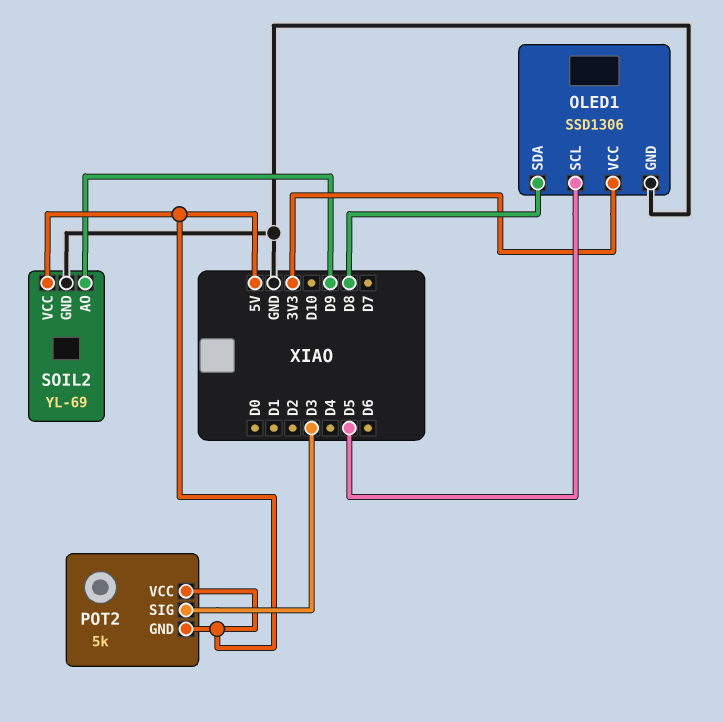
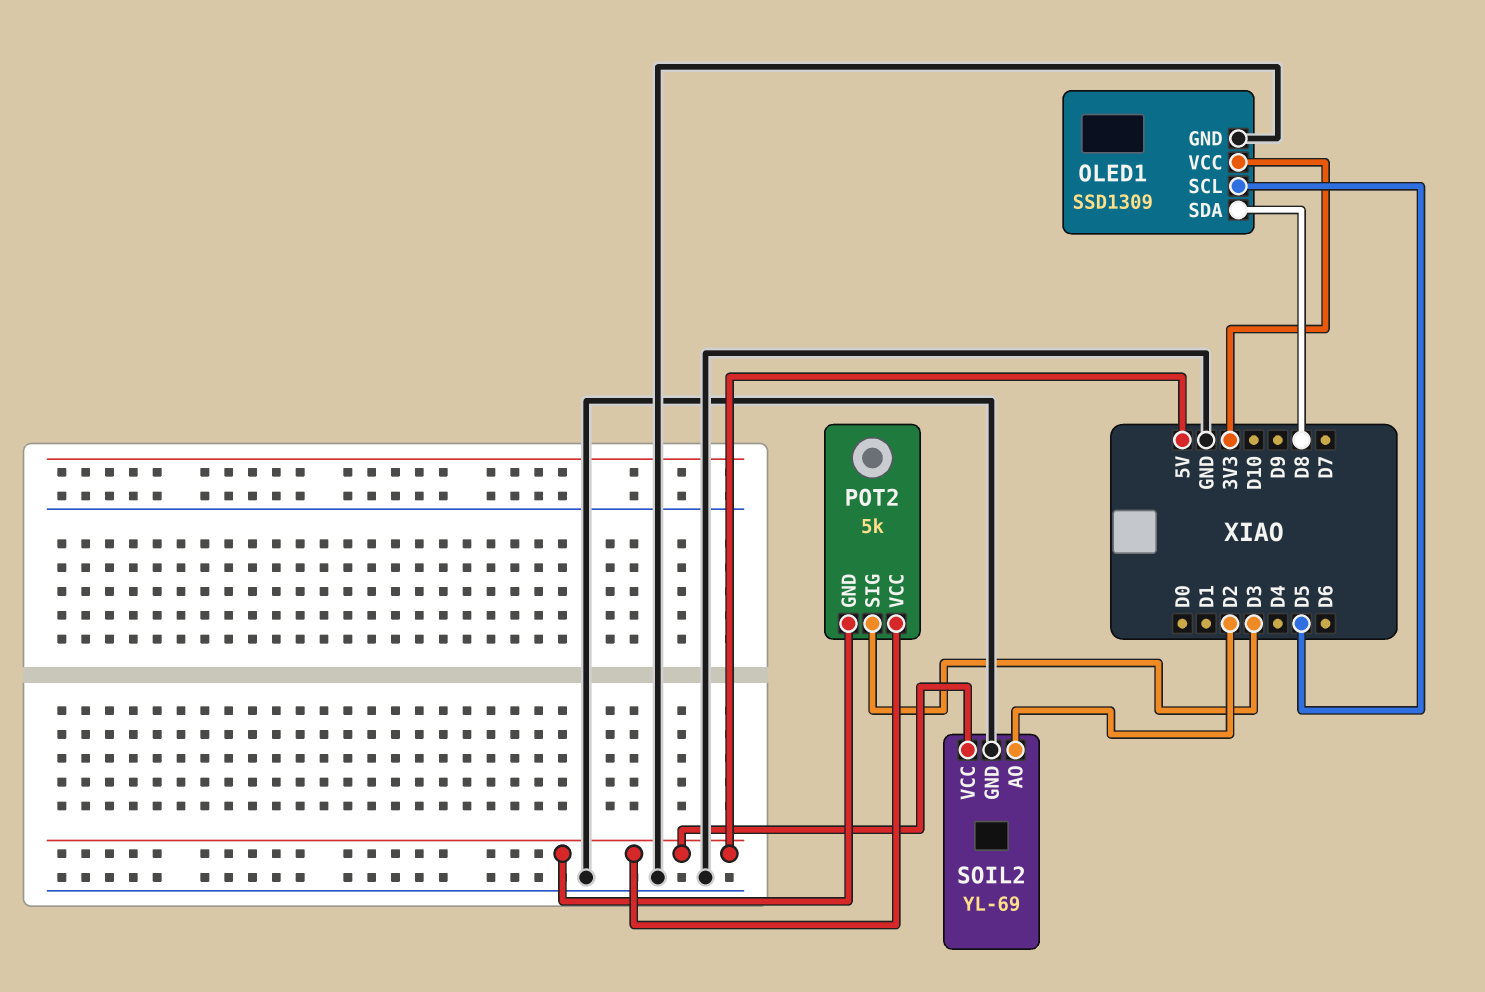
OLED1: SSD1306 -> SSD1309
SOIL2 pin AO: D9 -> D2

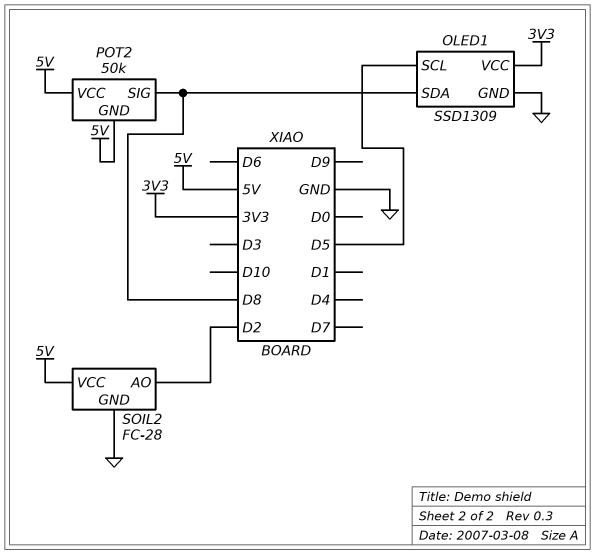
POT2: 5k -> 50k
POT2 pin SIG: D3 -> D8
SOIL2: YL-69 -> FC-28

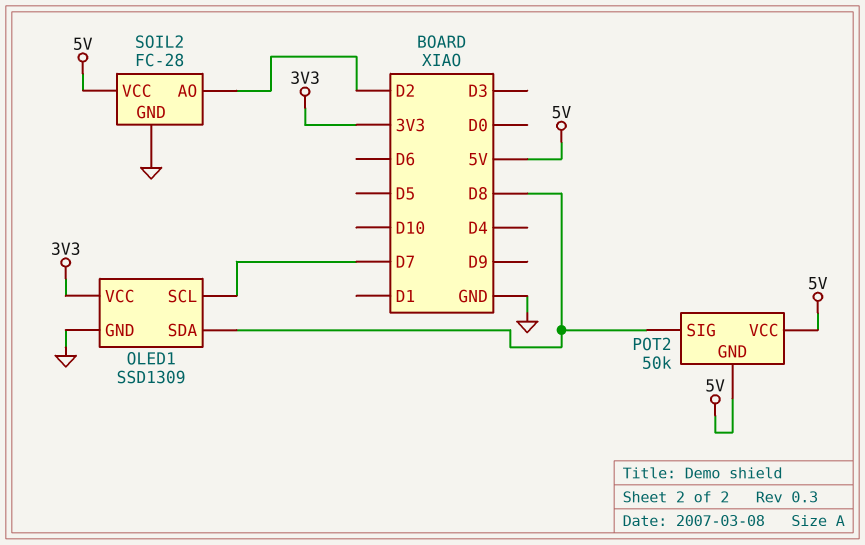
OLED1 pin SCL: D5 -> D7

